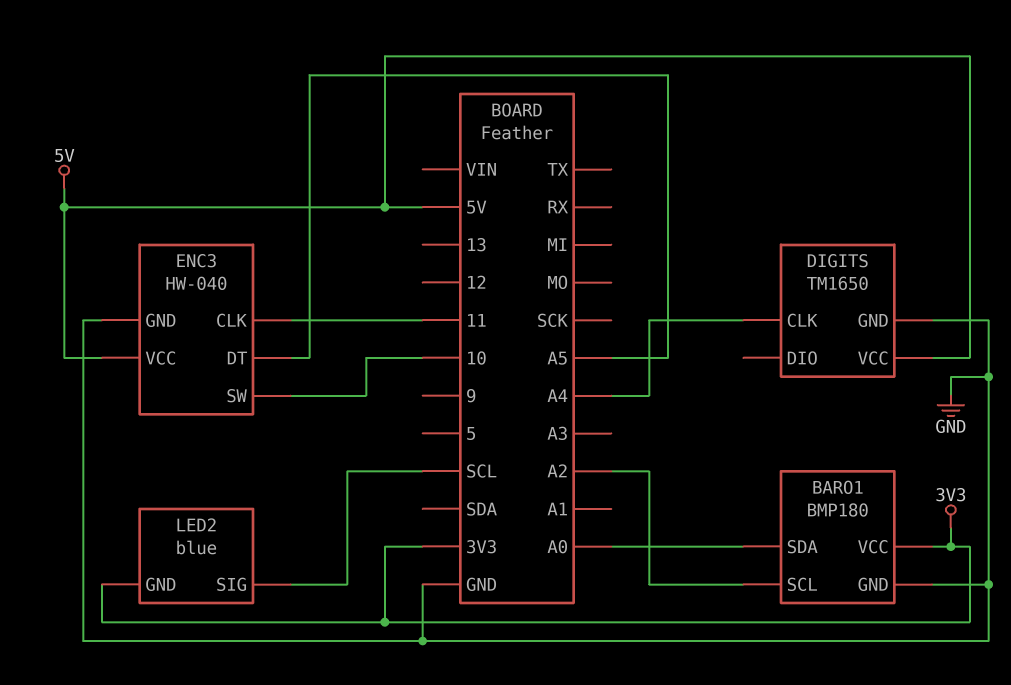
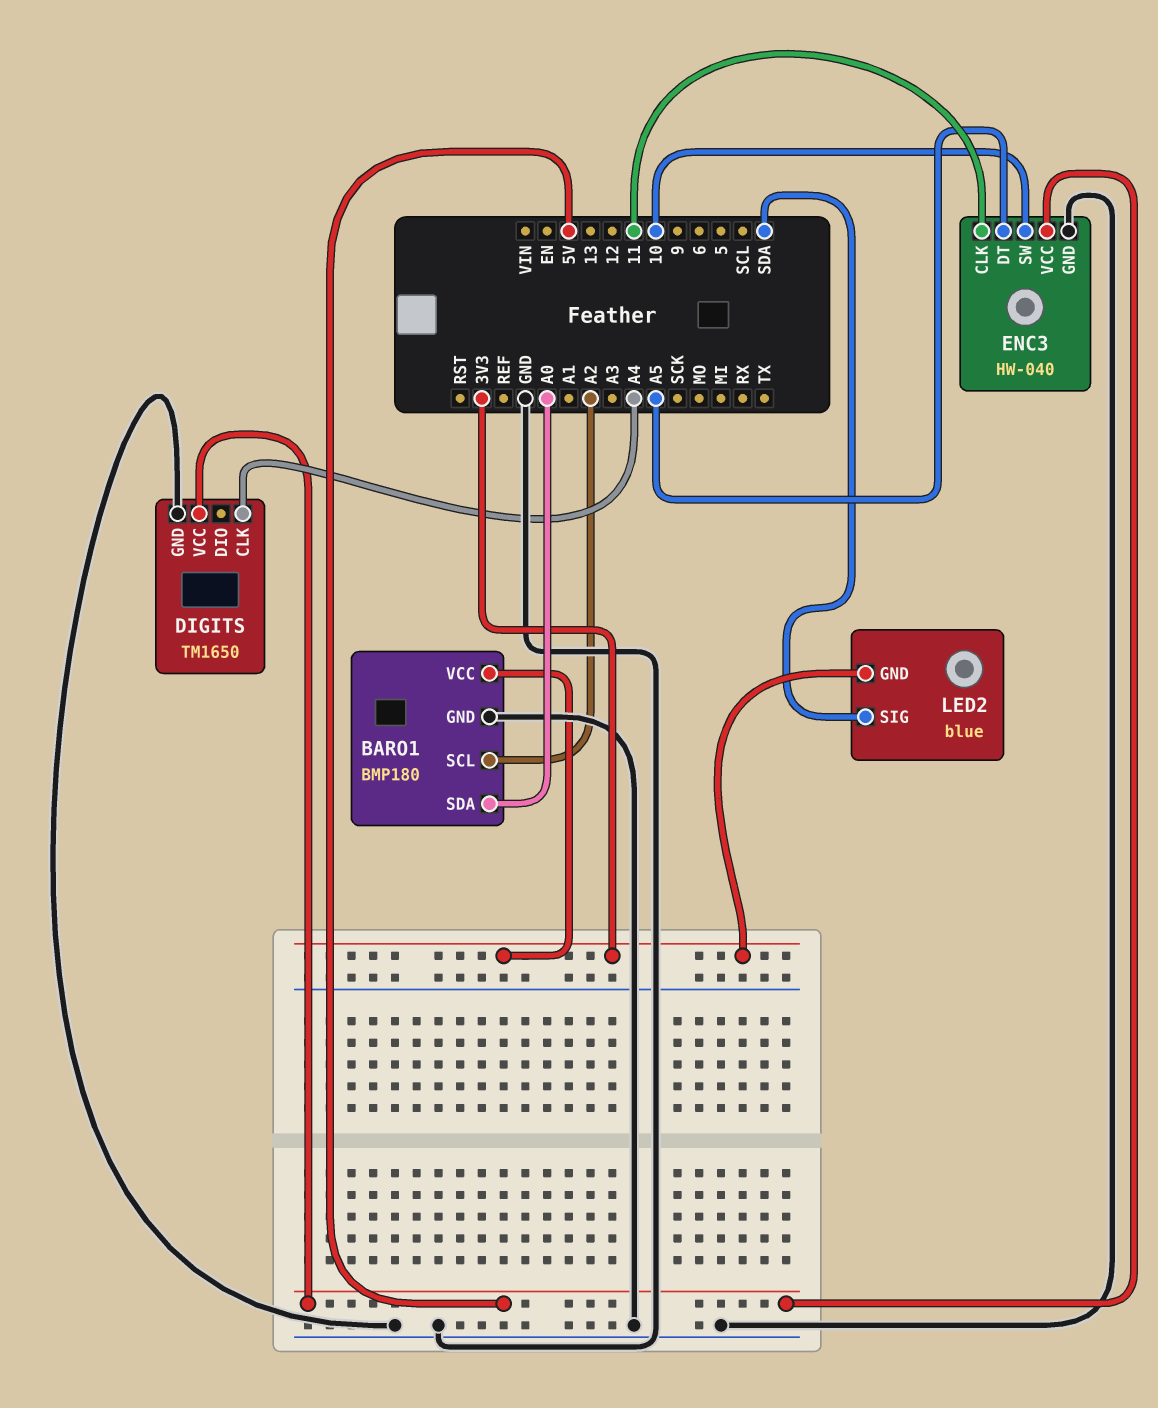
LED2 pin SIG: SCL -> SDA

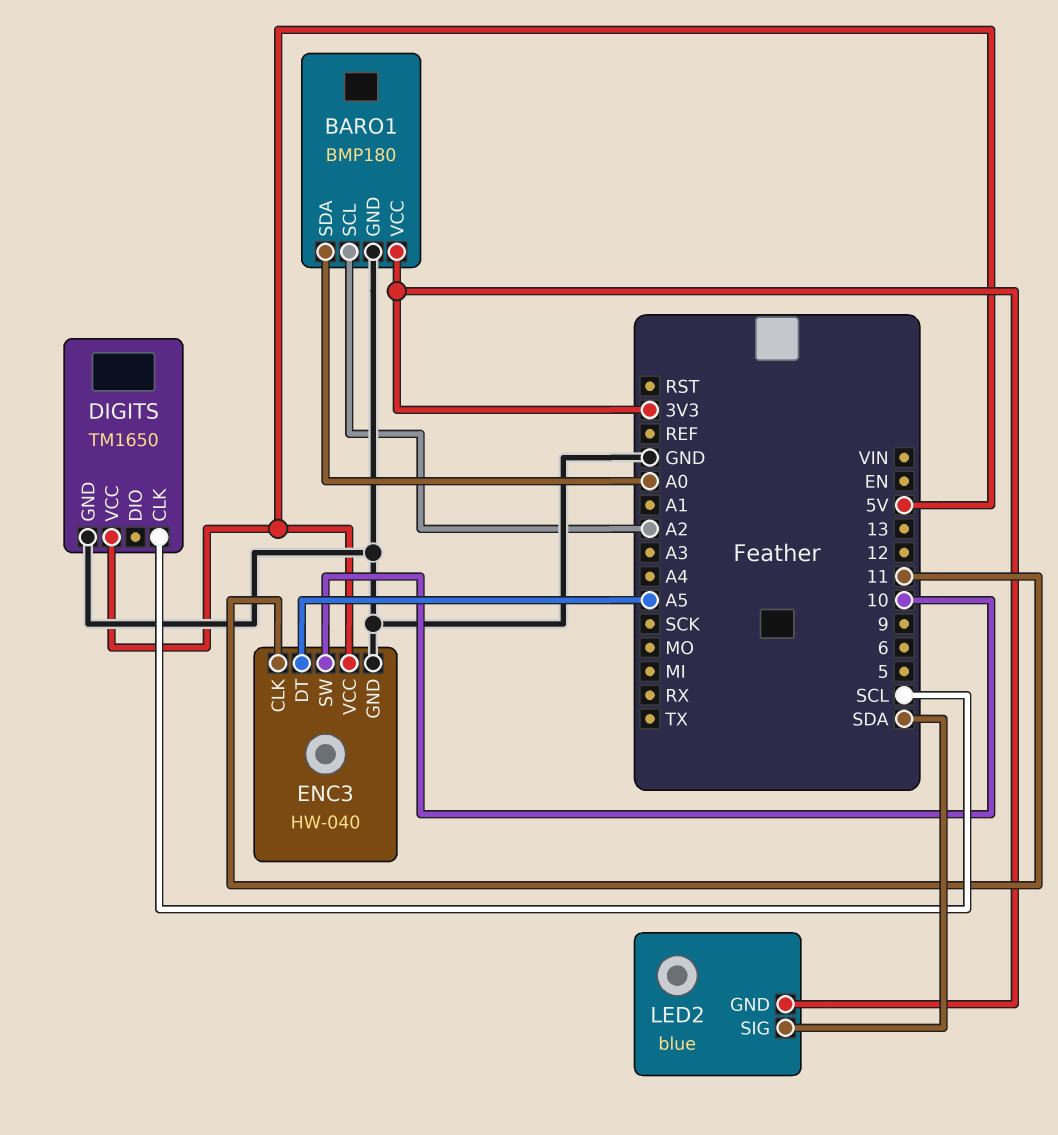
DIGITS pin CLK: A4 -> SCL

